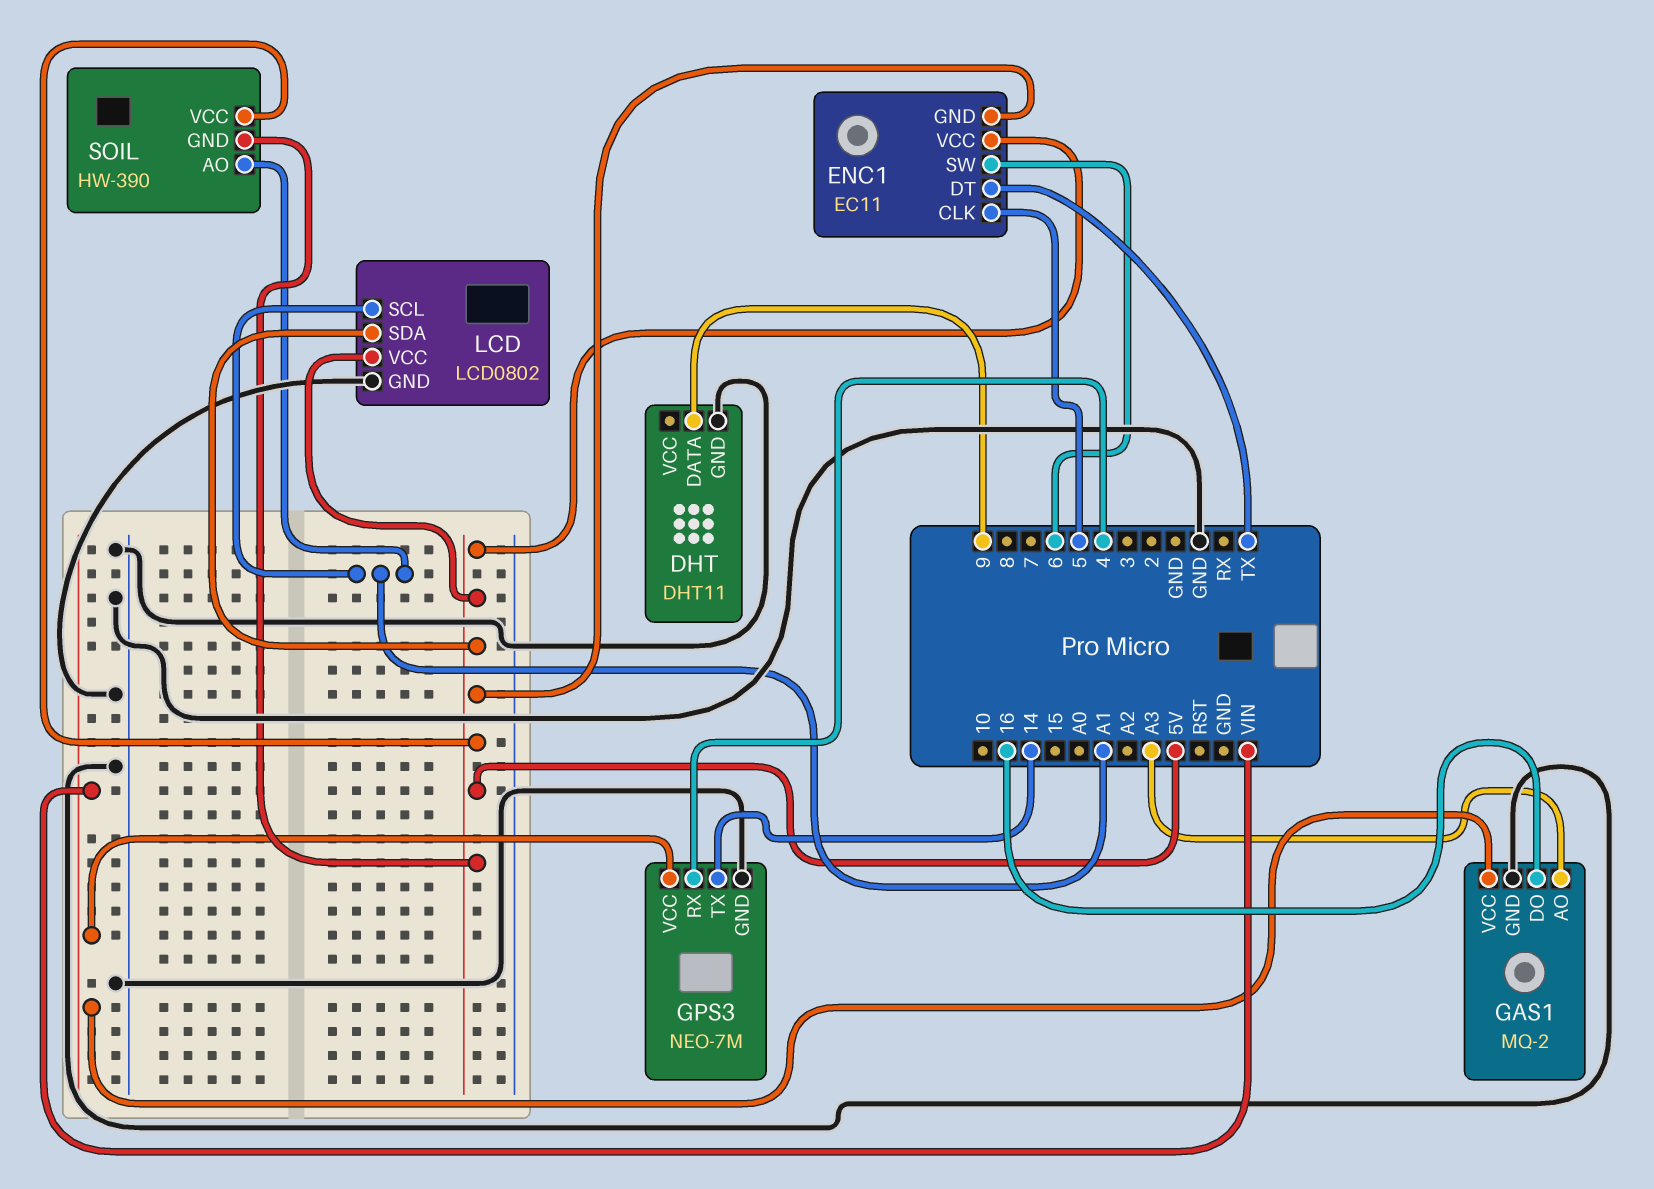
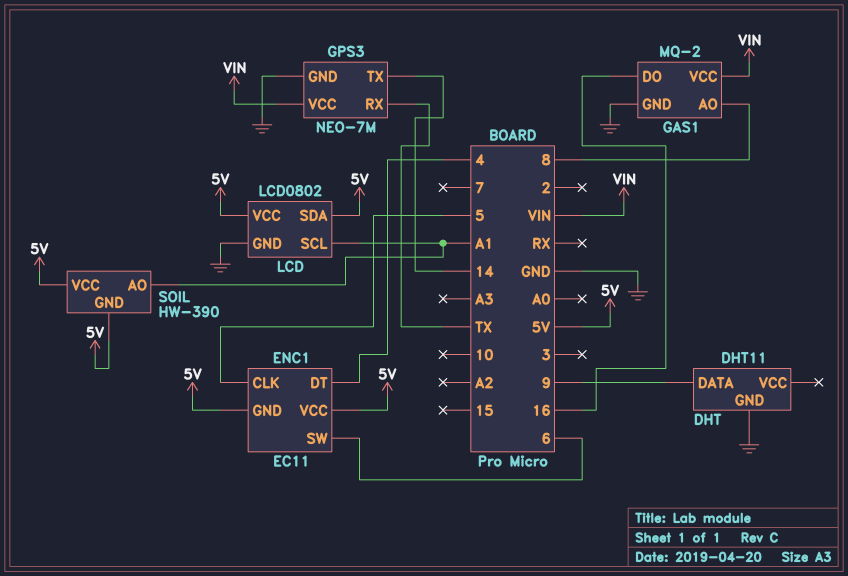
ENC1 pin DT: TX -> 4
GAS1 pin AO: A3 -> 8
GPS3 pin RX: 4 -> TX

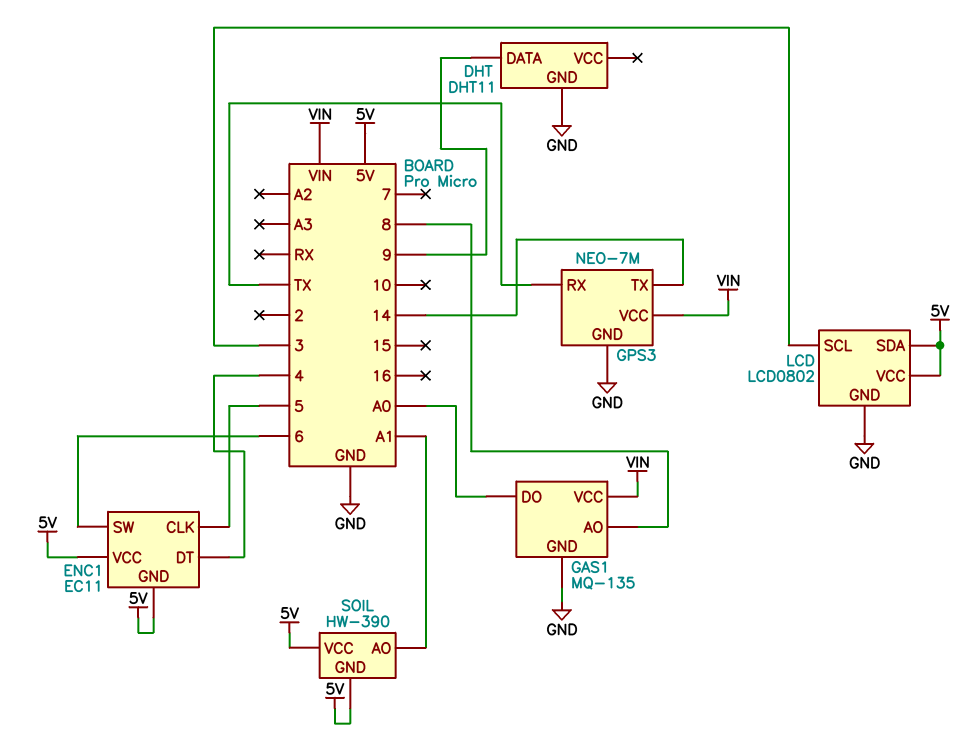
GAS1: MQ-2 -> MQ-135
GAS1 pin DO: 16 -> A0
LCD pin SCL: A1 -> 3

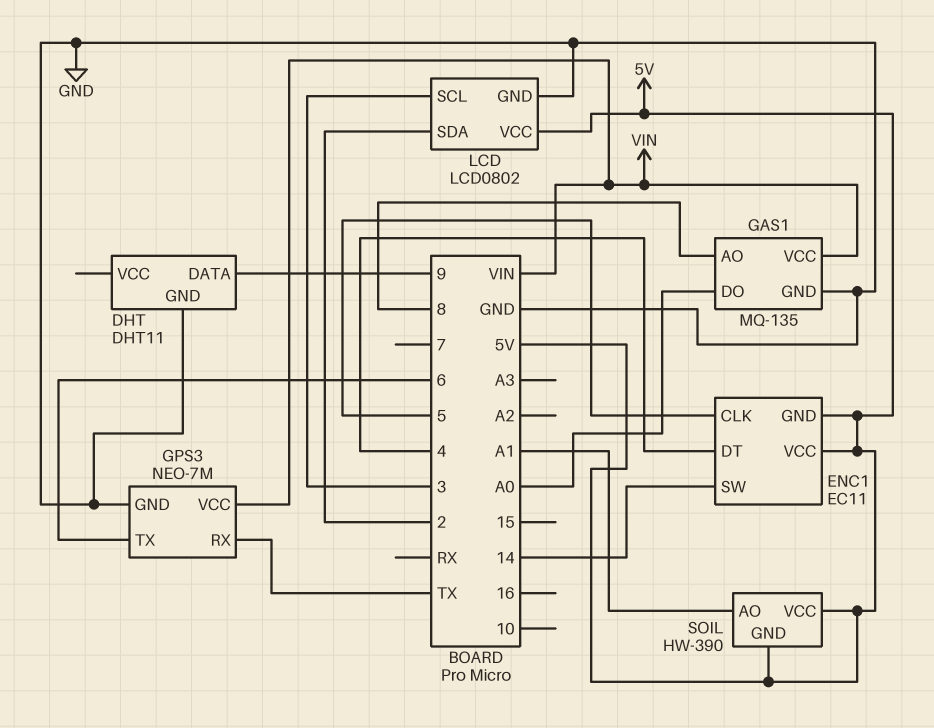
ENC1 pin SW: 6 -> 14
GPS3 pin TX: 14 -> 6
LCD pin SDA: 5V -> 2

